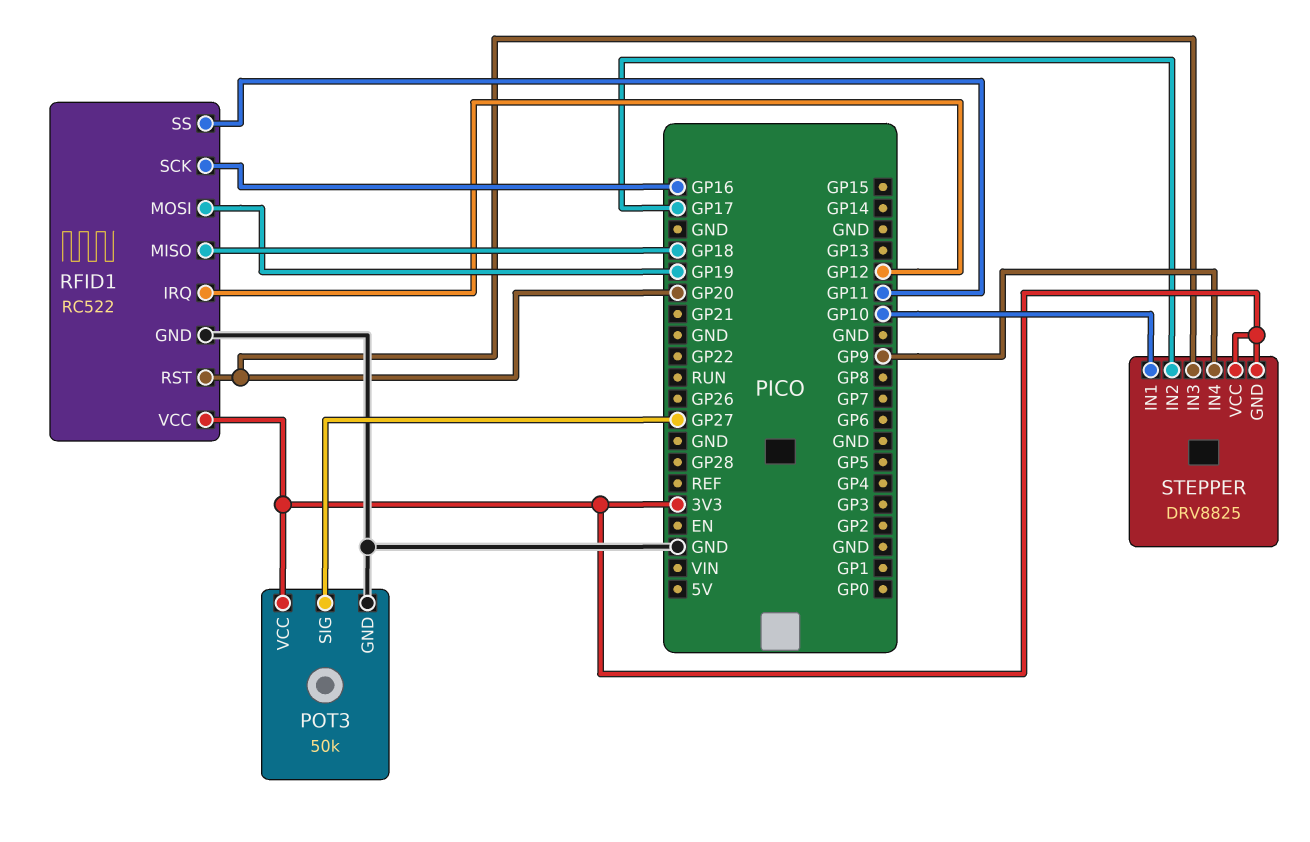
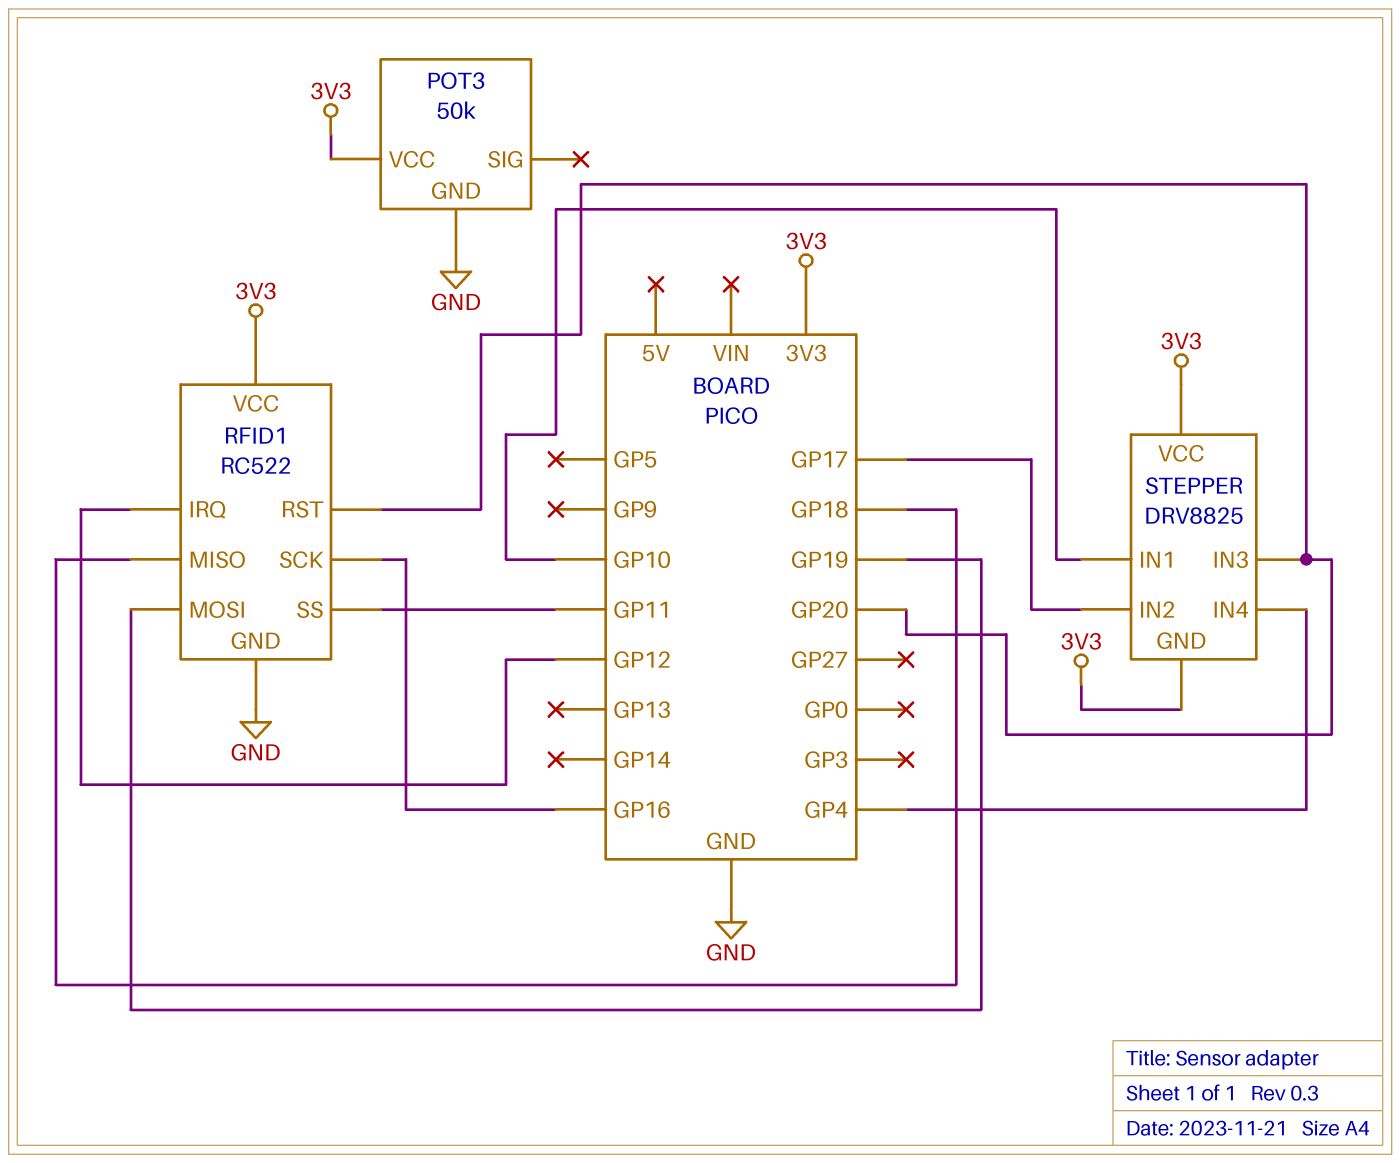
POT3 pin SIG: GP27 -> none
STEPPER pin IN4: GP9 -> GP4

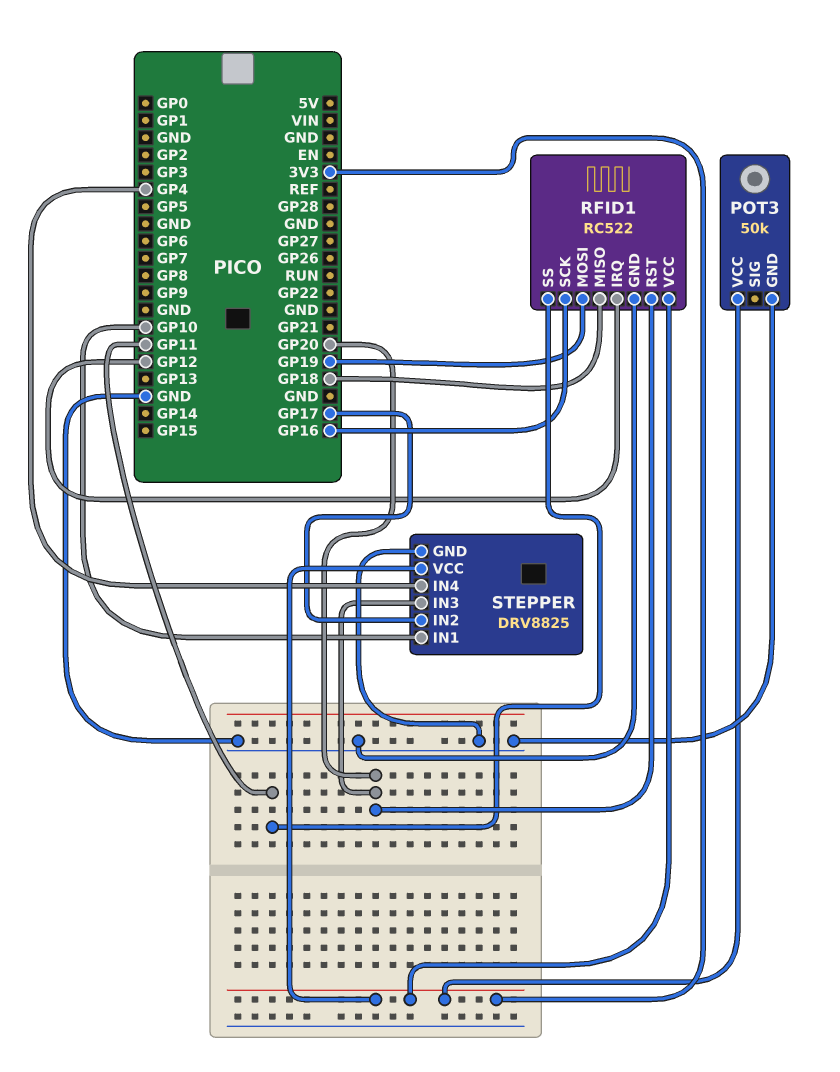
STEPPER pin GND: 3V3 -> GND

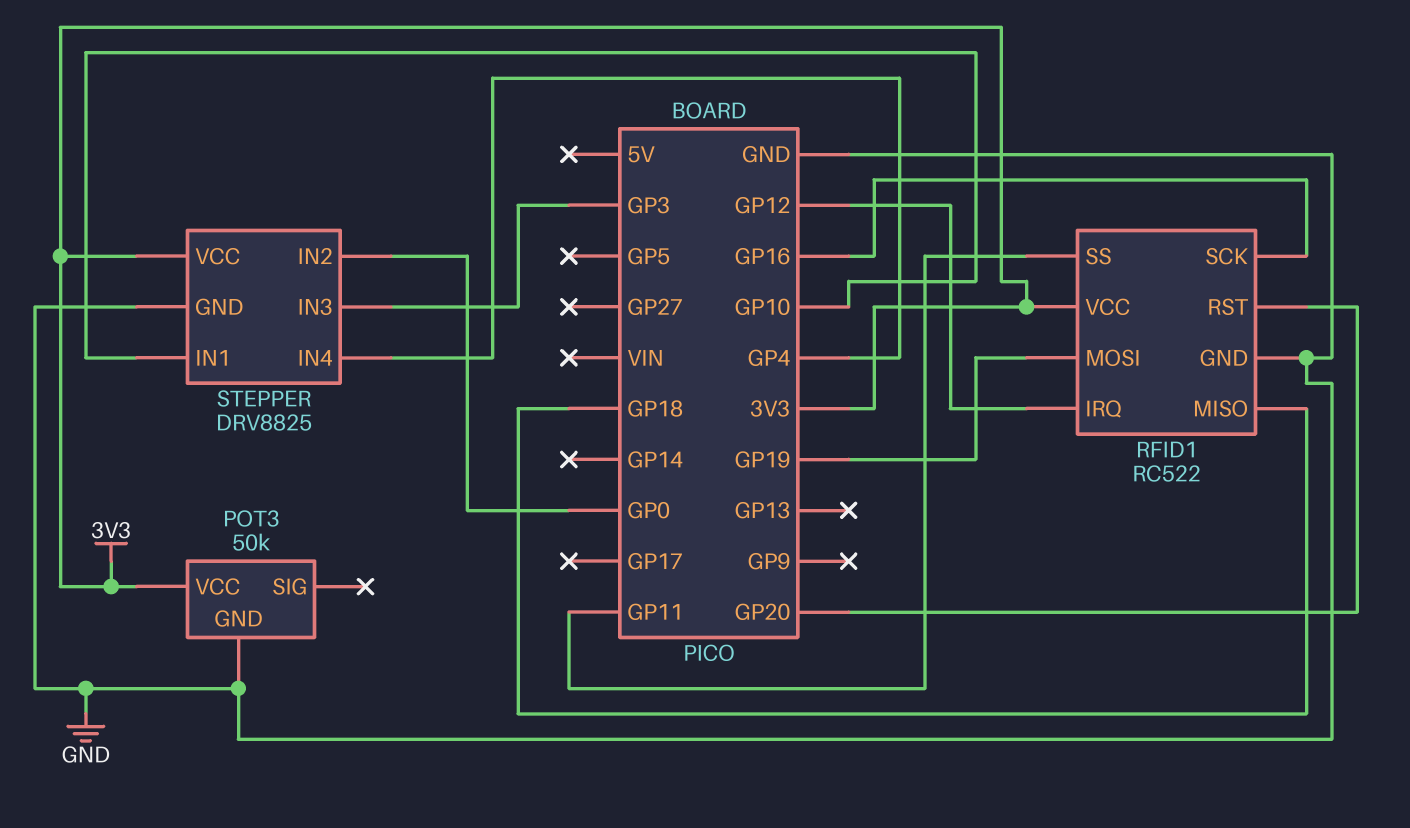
STEPPER pin IN2: GP17 -> GP0
STEPPER pin IN3: GP20 -> GP3

